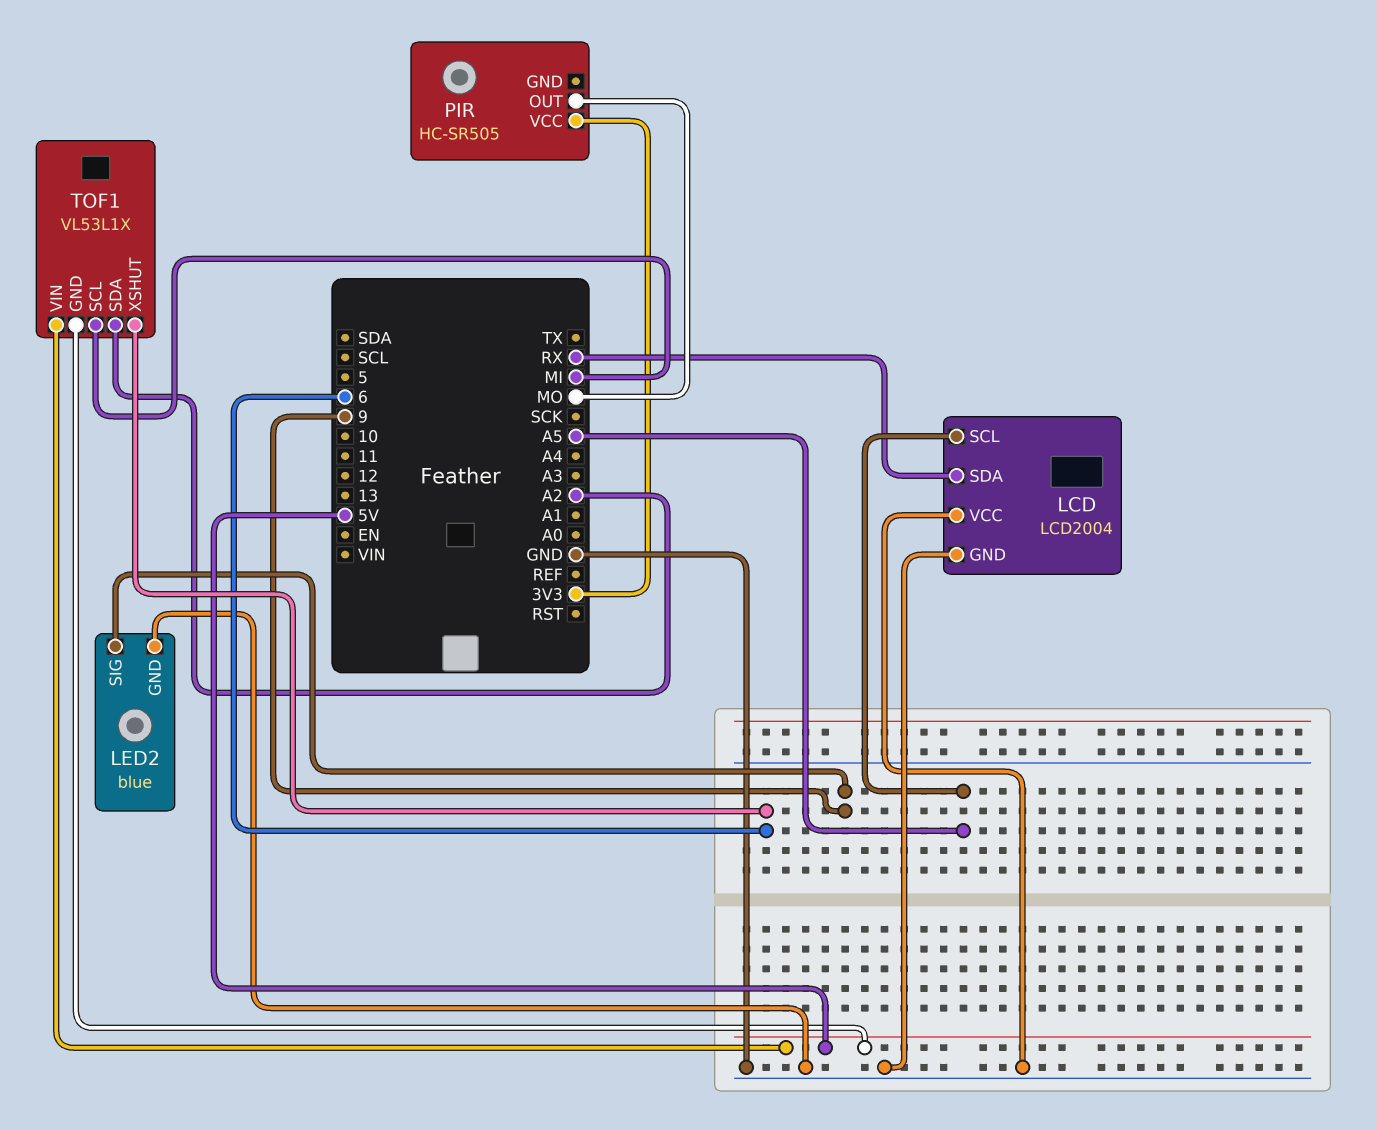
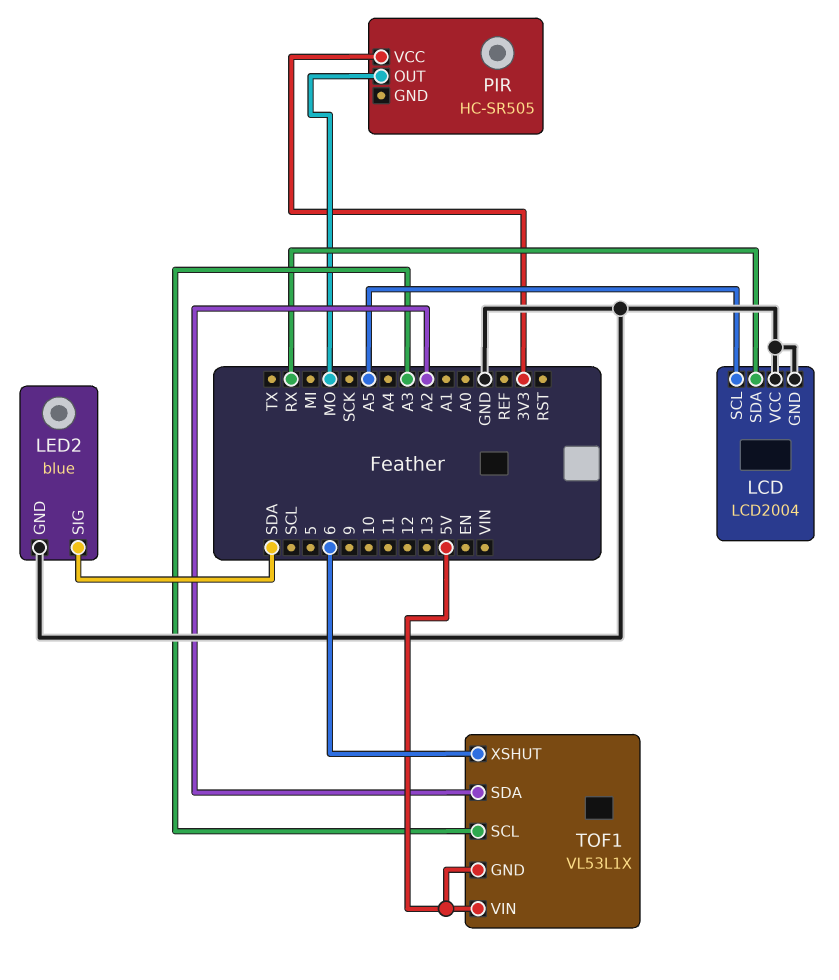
LED2 pin SIG: 9 -> SDA
TOF1 pin SCL: MI -> A3

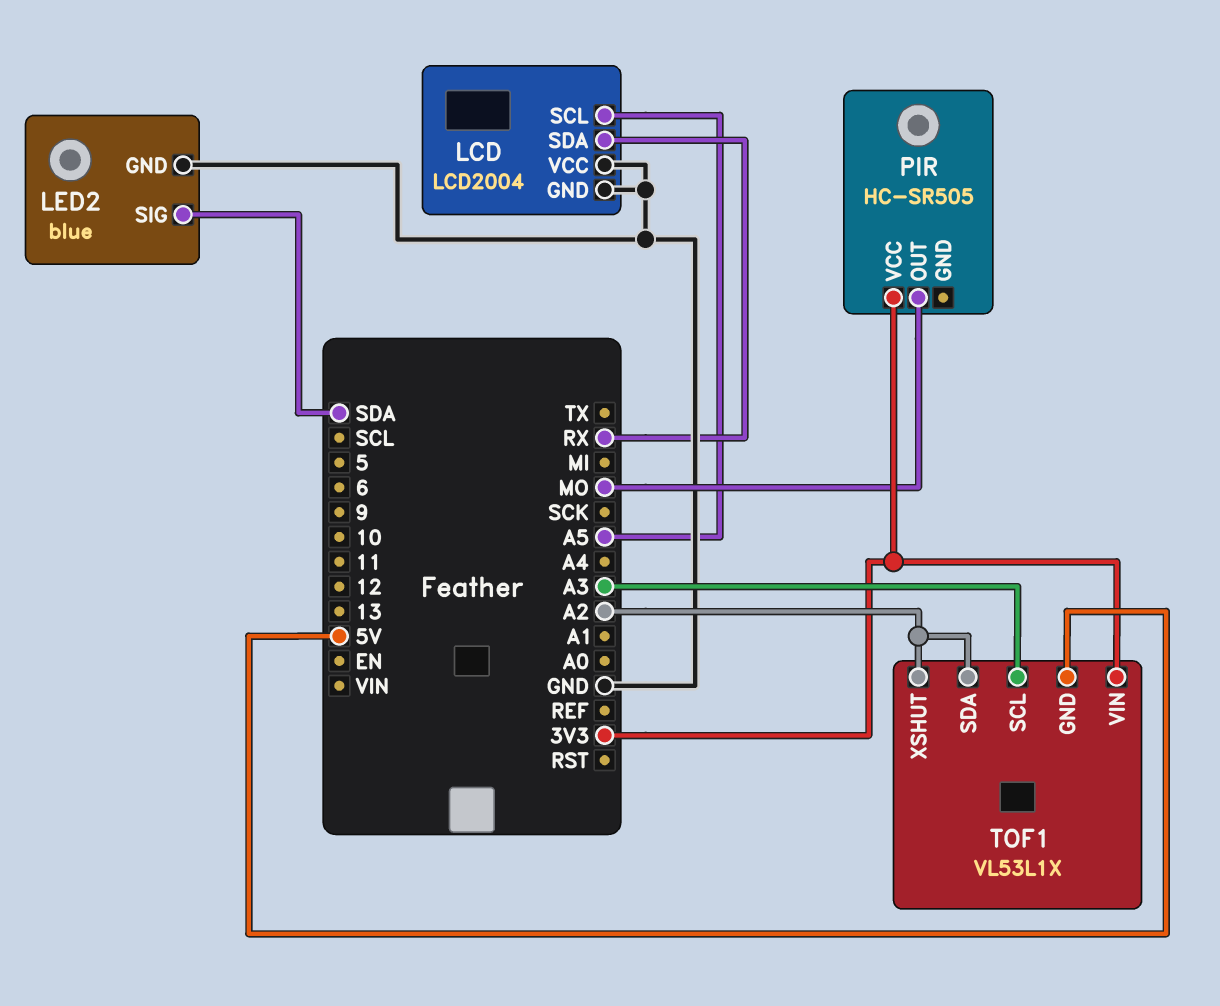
TOF1 pin VIN: 5V -> 3V3
TOF1 pin XSHUT: 6 -> A2

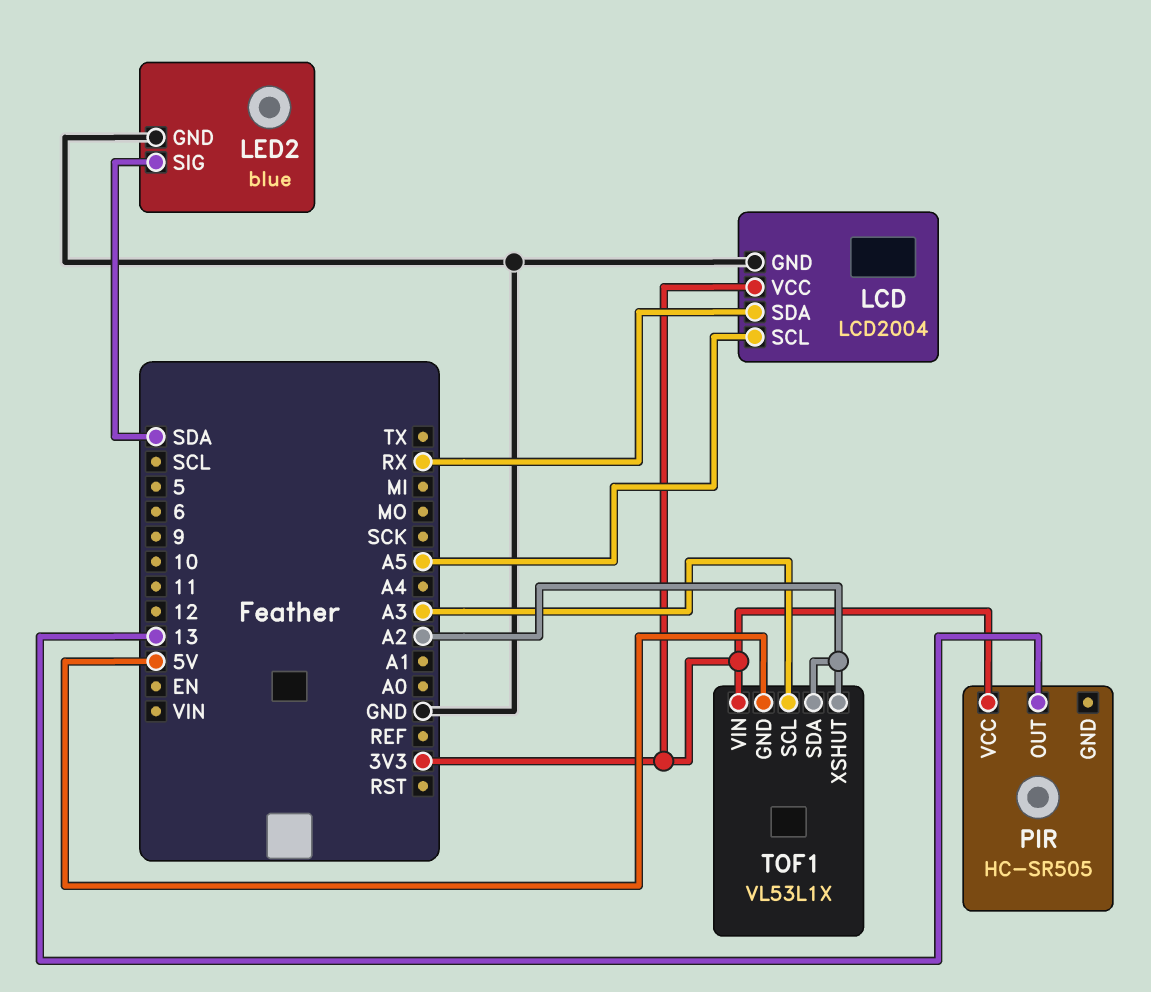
LCD pin VCC: GND -> 3V3
PIR pin OUT: MO -> 13

